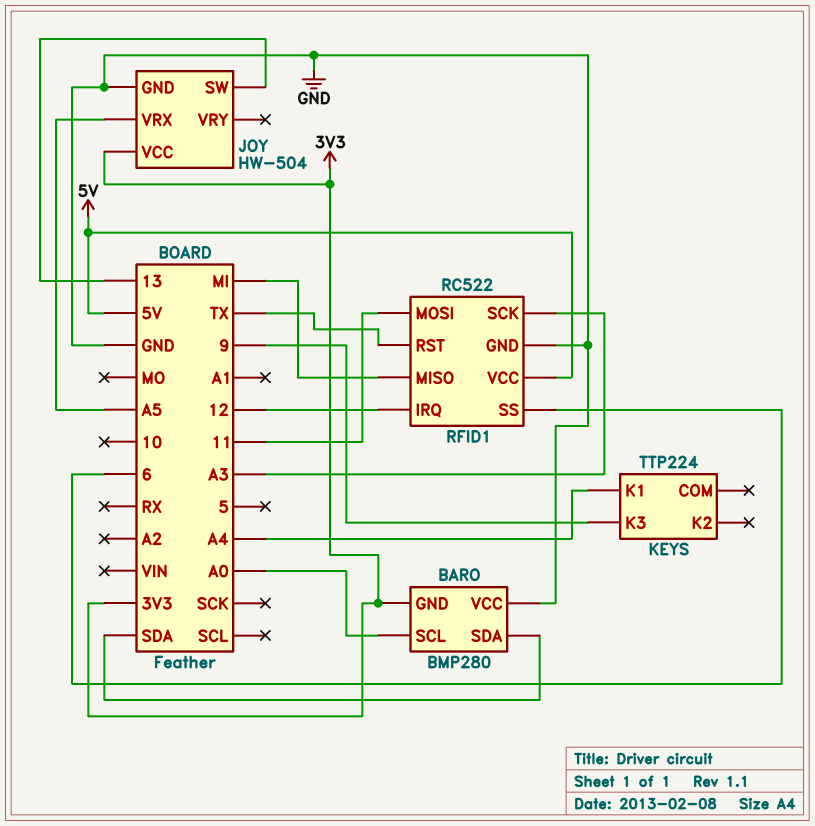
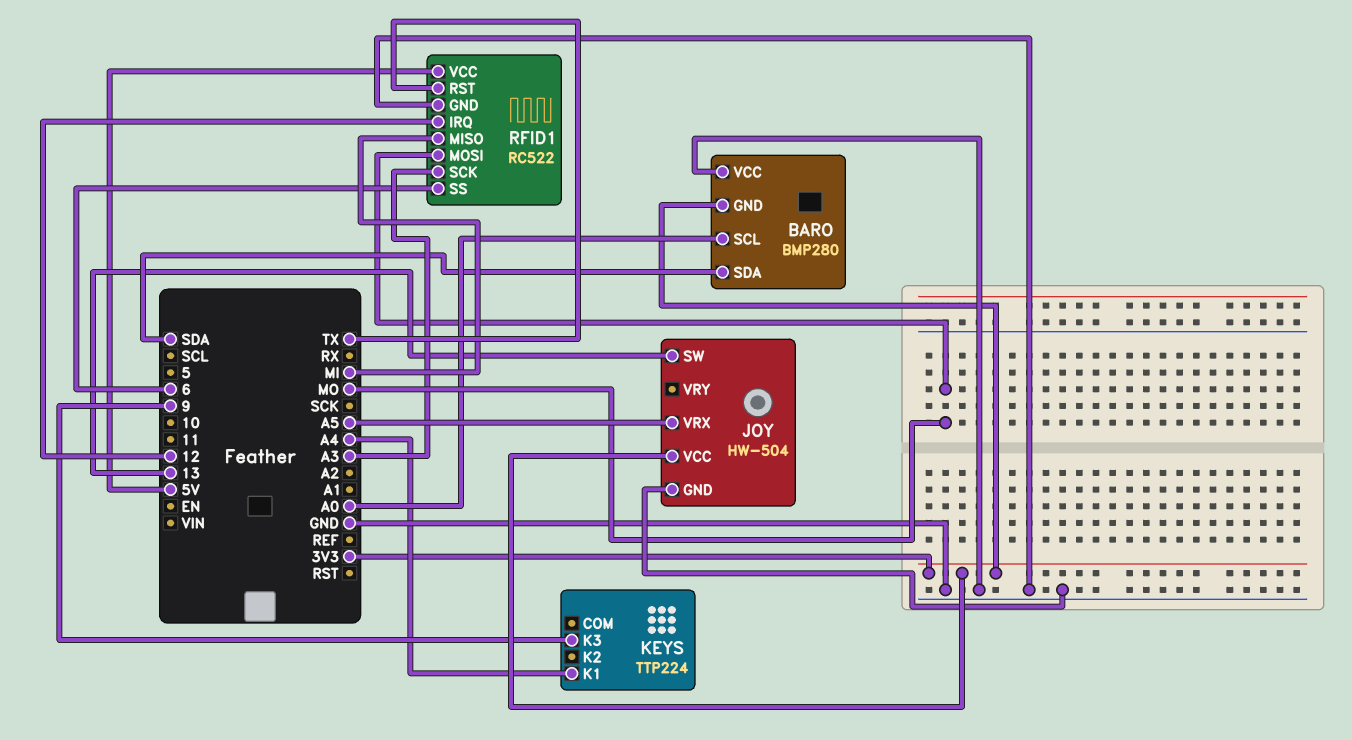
RFID1 pin MOSI: 11 -> MO

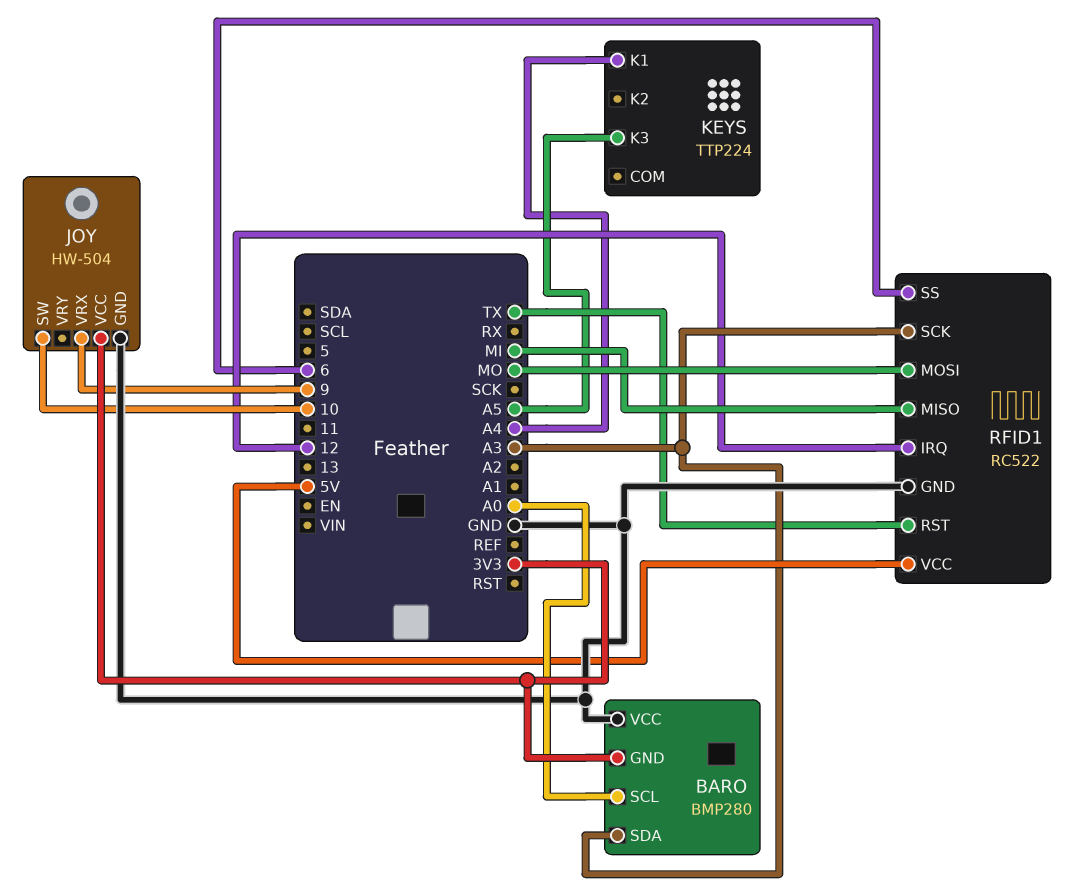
BARO pin SDA: SDA -> A3
JOY pin SW: 13 -> 10
JOY pin VRX: A5 -> 9
KEYS pin K3: 9 -> A5

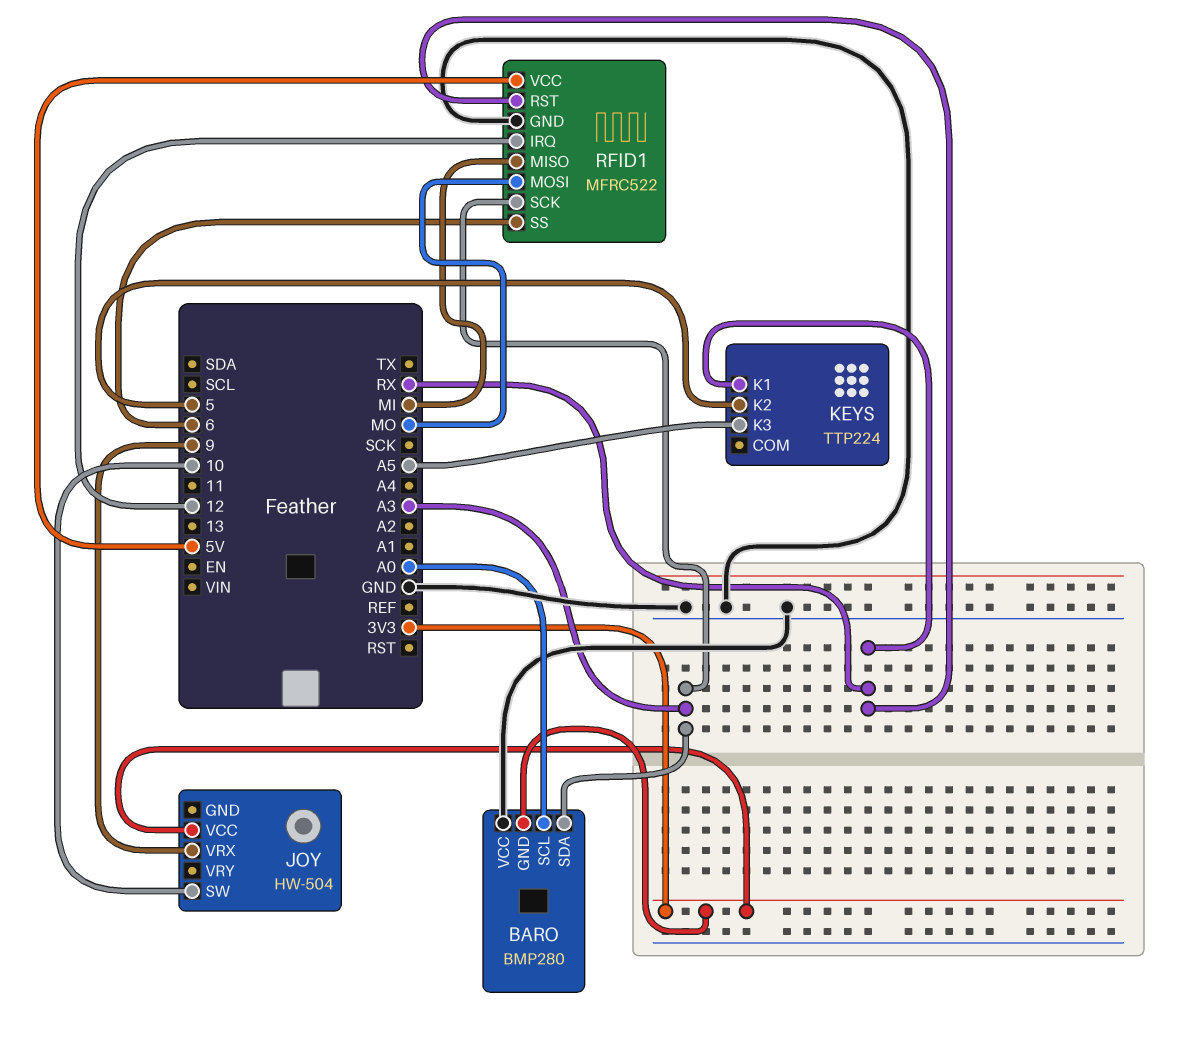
JOY pin GND: GND -> none
KEYS pin K1: A4 -> RX
KEYS pin K2: none -> 5
RFID1: RC522 -> MFRC522
RFID1 pin RST: TX -> RX

